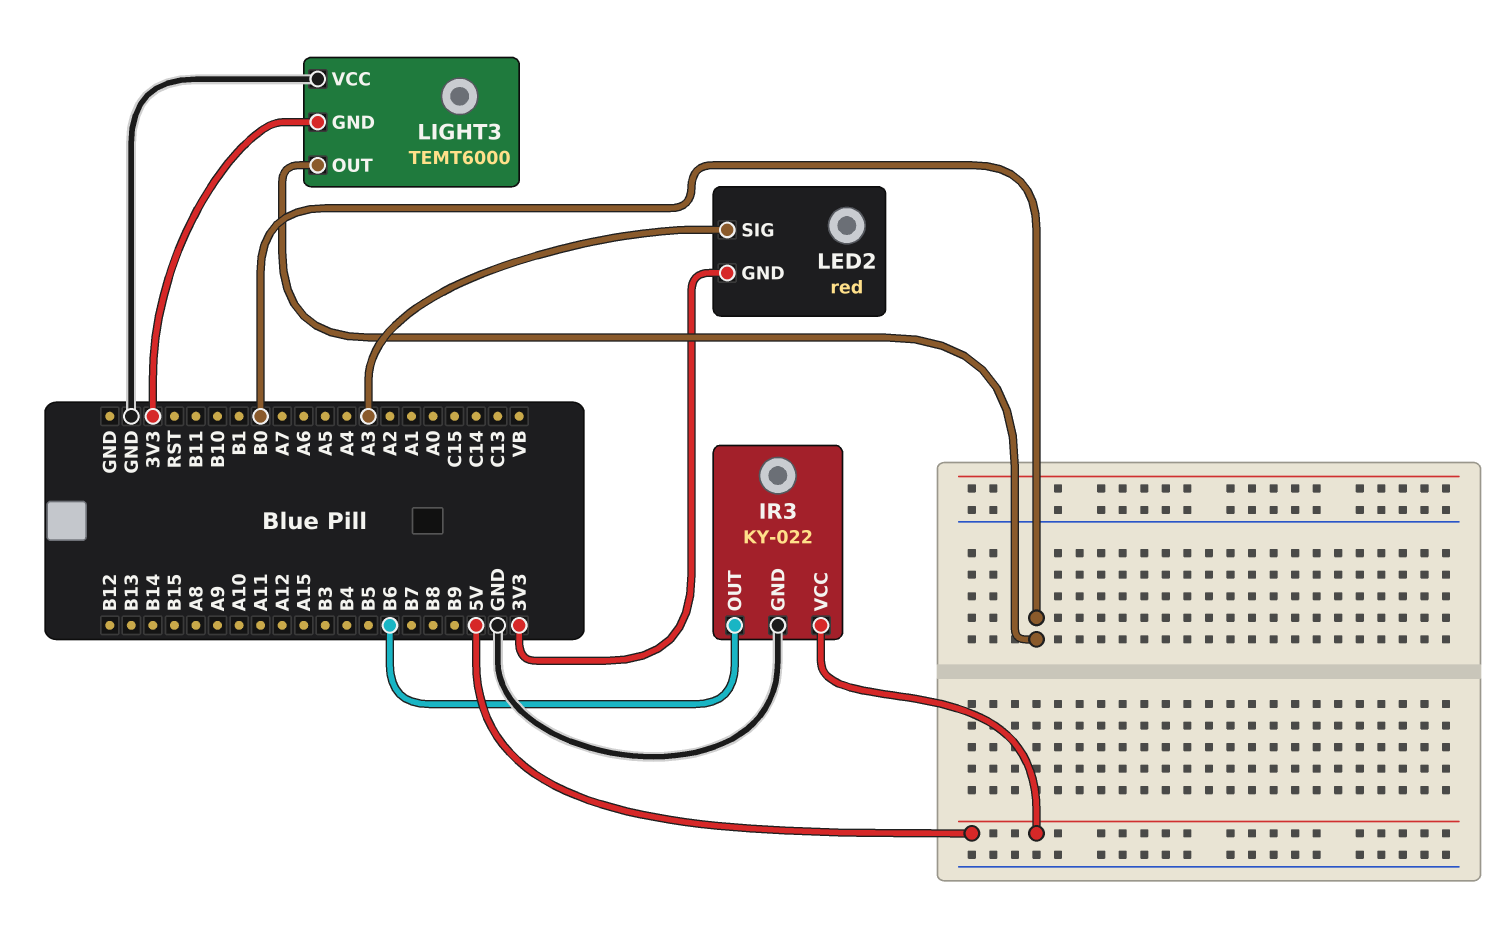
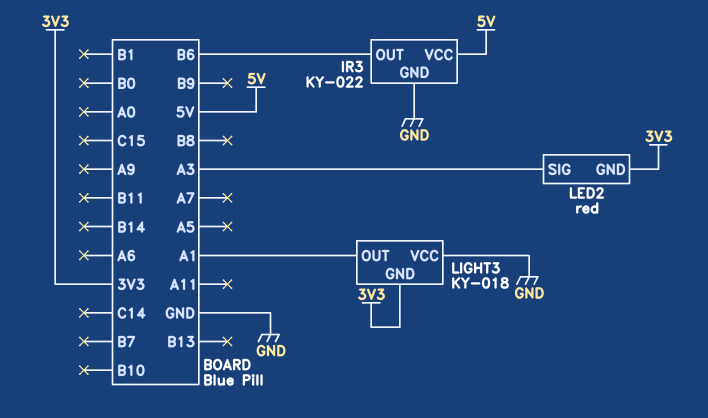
LIGHT3: TEMT6000 -> KY-018
LIGHT3 pin OUT: B0 -> A1

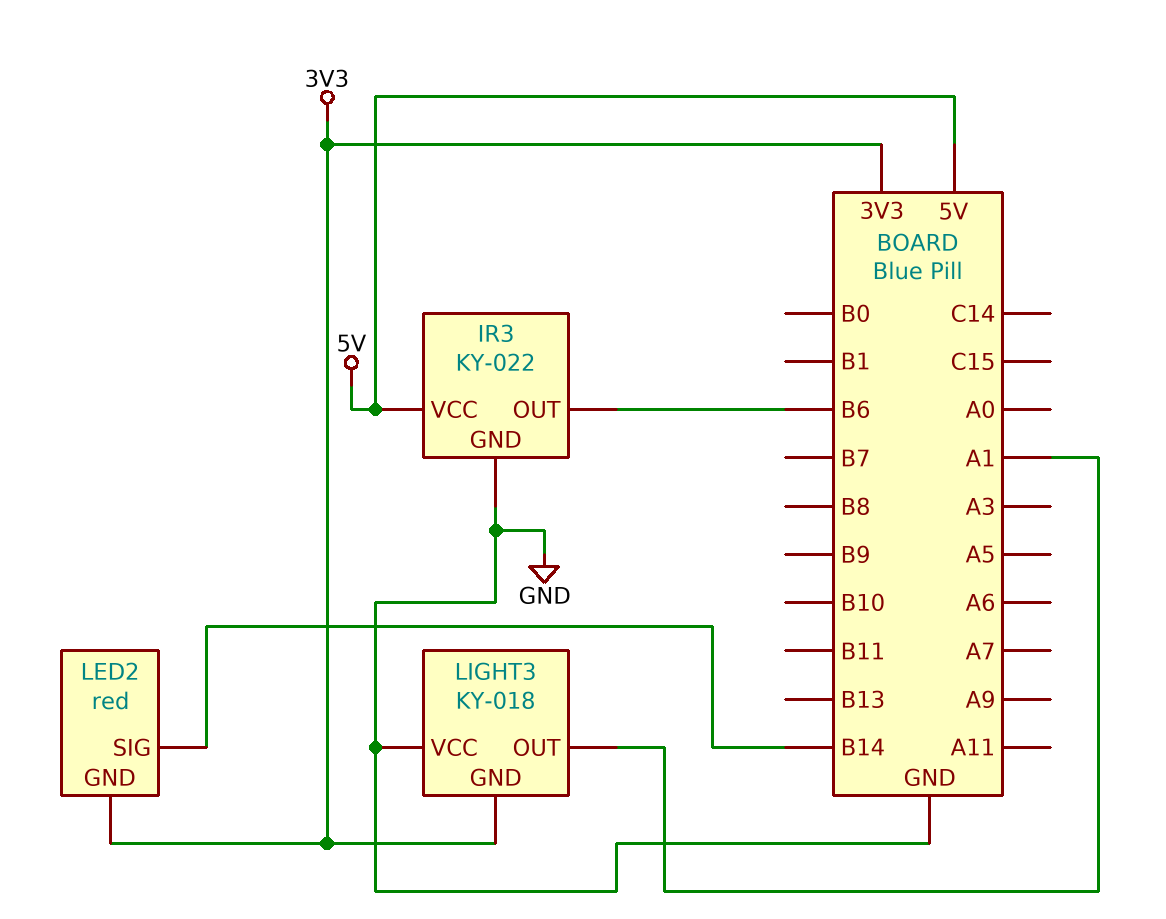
LED2 pin SIG: A3 -> B14

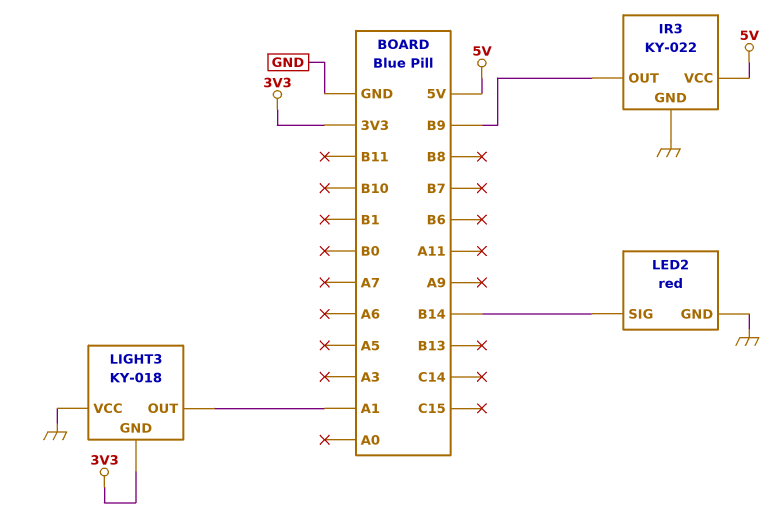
IR3 pin OUT: B6 -> B9
LED2 pin GND: 3V3 -> GND

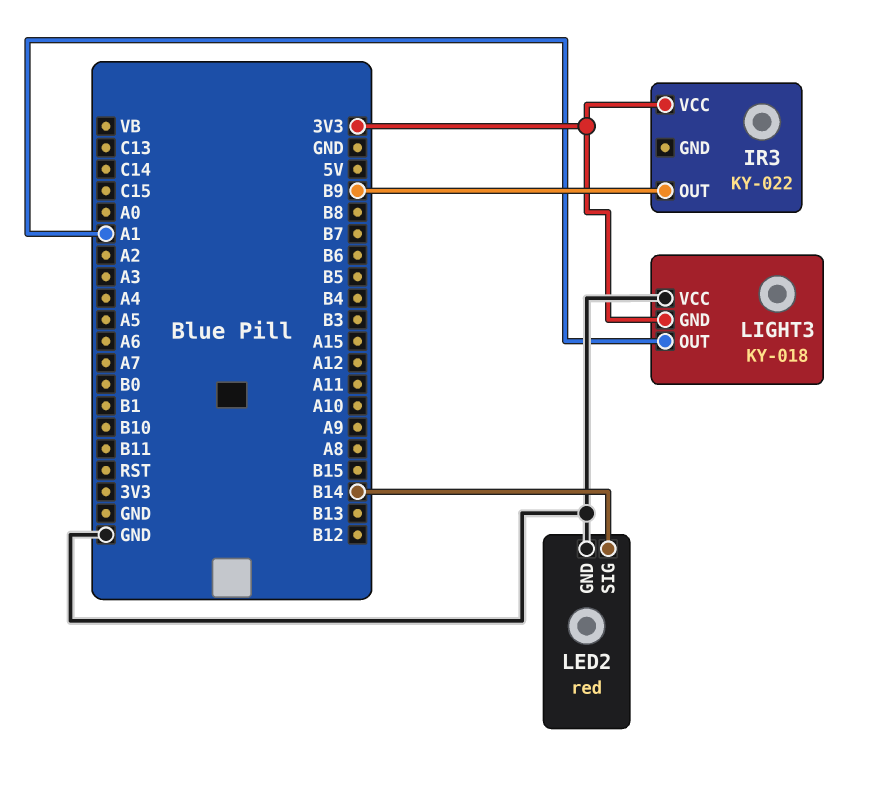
IR3 pin GND: GND -> none
IR3 pin VCC: 5V -> 3V3

